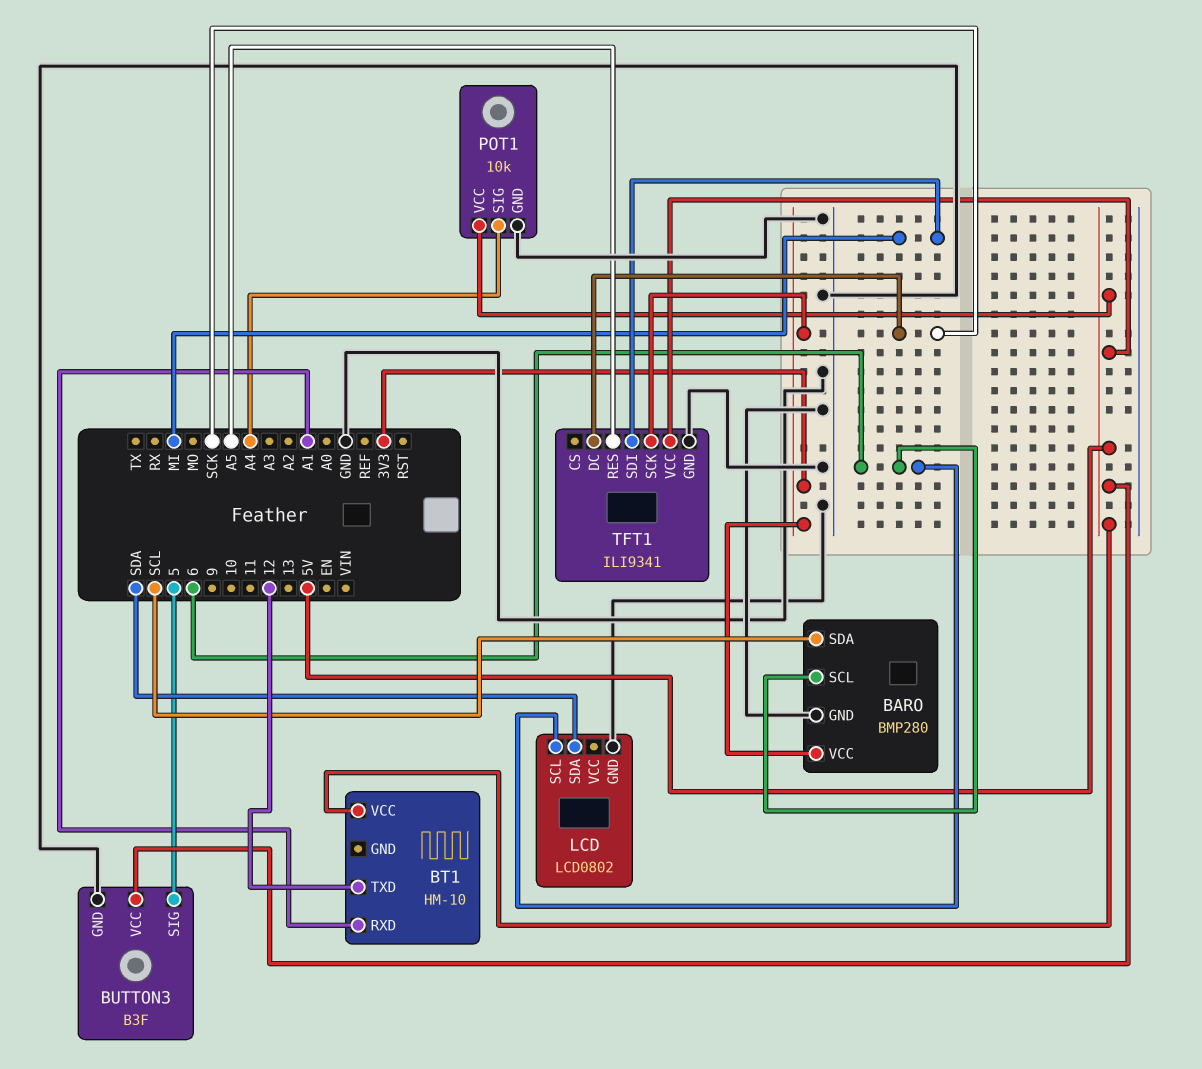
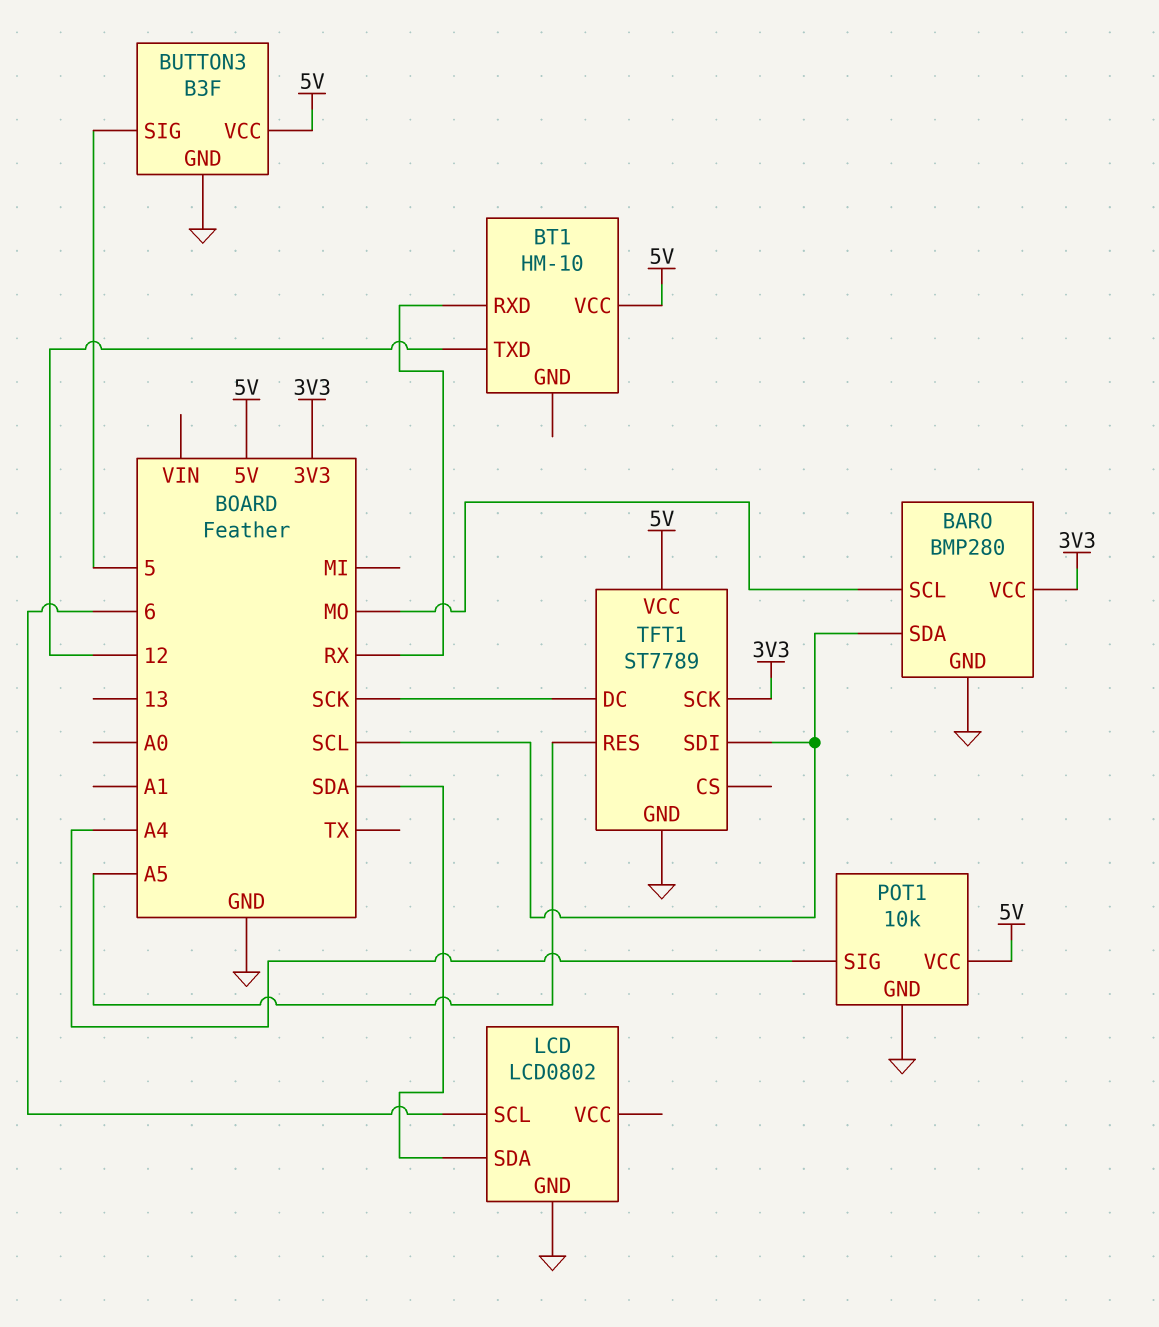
BARO pin SCL: 6 -> MO
BT1 pin RXD: A1 -> RX
TFT1: ILI9341 -> ST7789
TFT1 pin SDI: MI -> SCL

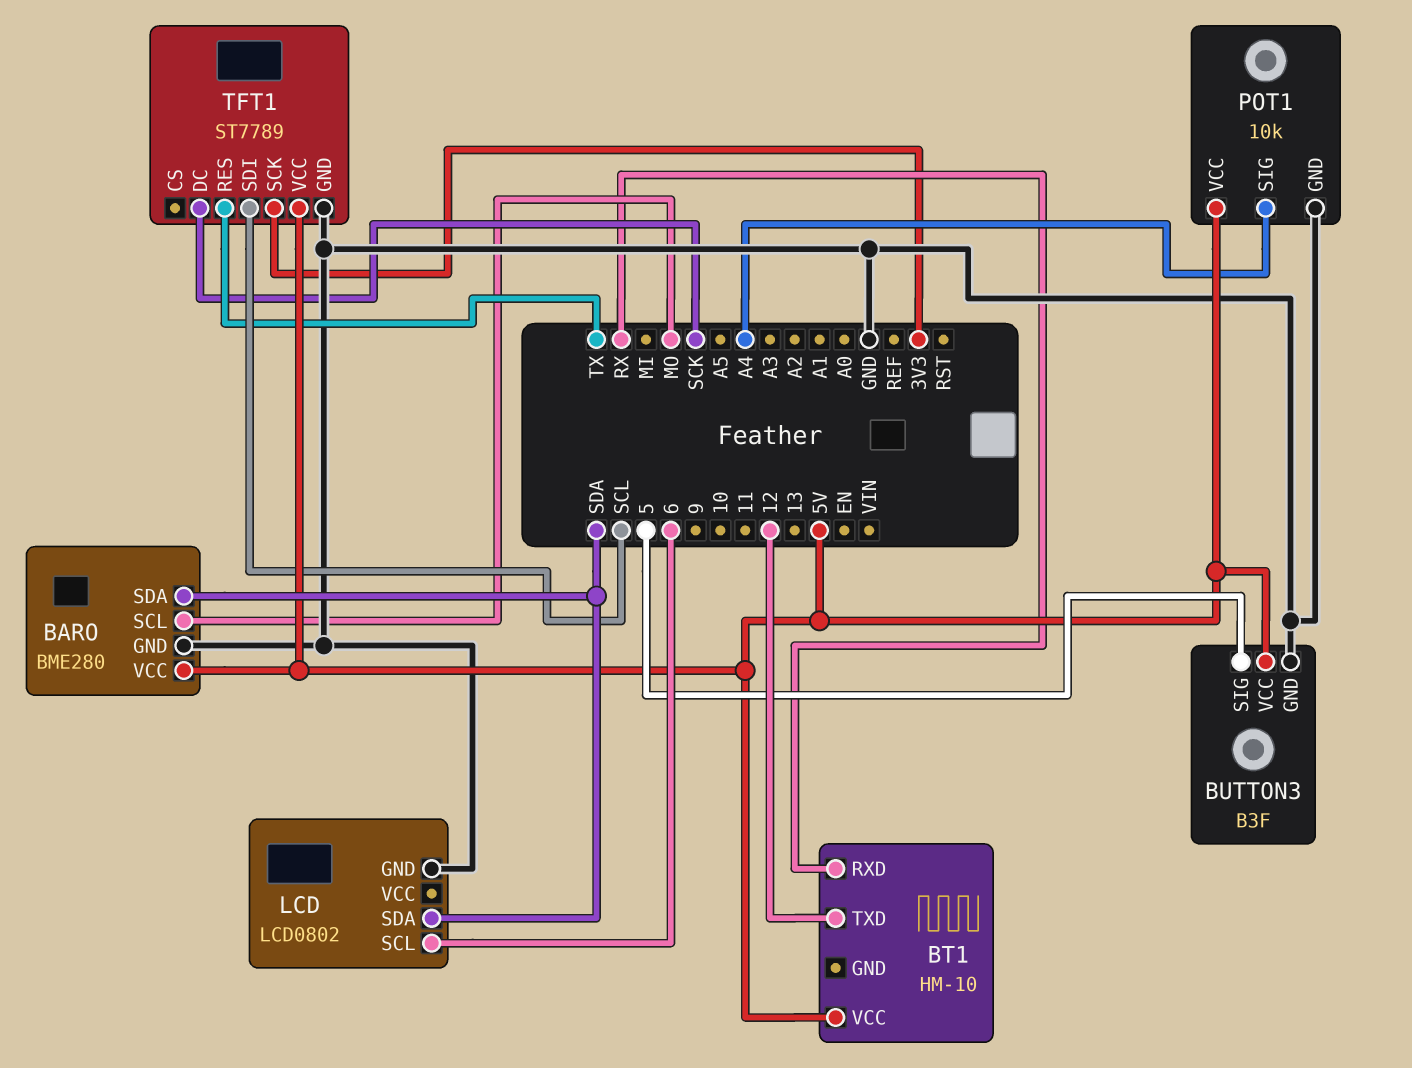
BARO: BMP280 -> BME280
BARO pin SDA: SCL -> SDA
BARO pin VCC: 3V3 -> 5V
TFT1 pin RES: A5 -> TX

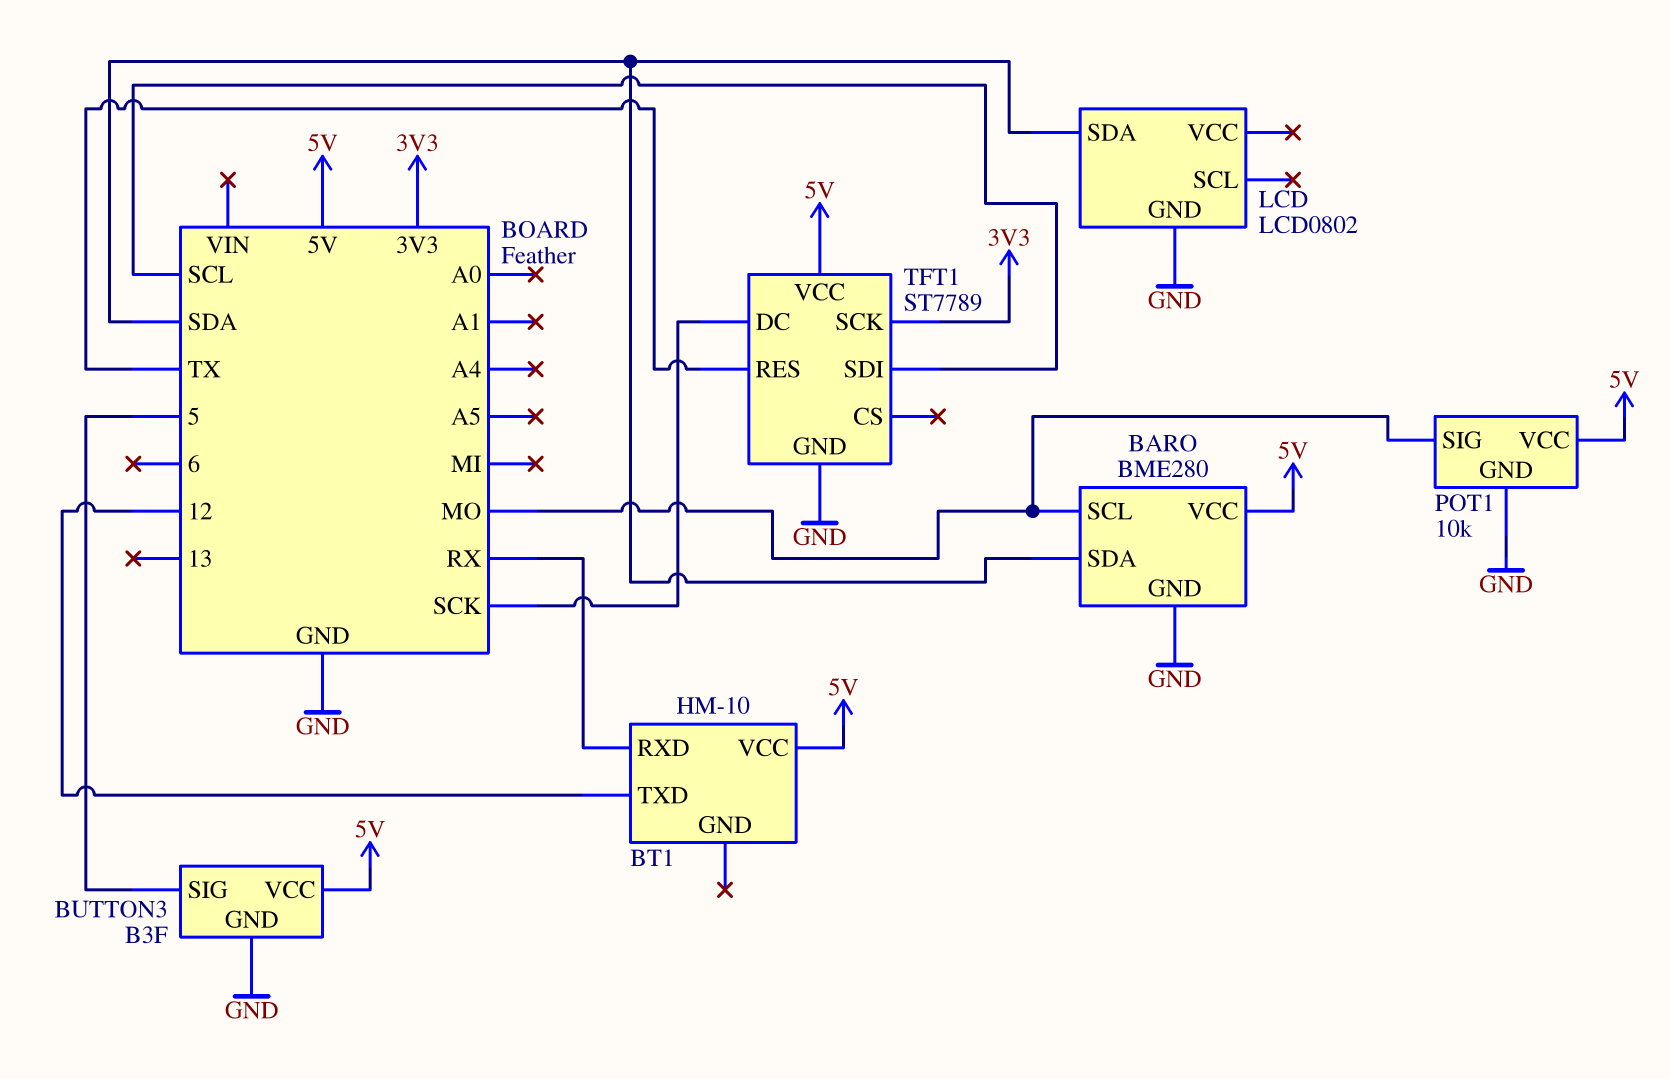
LCD pin SCL: 6 -> none
POT1 pin SIG: A4 -> MO

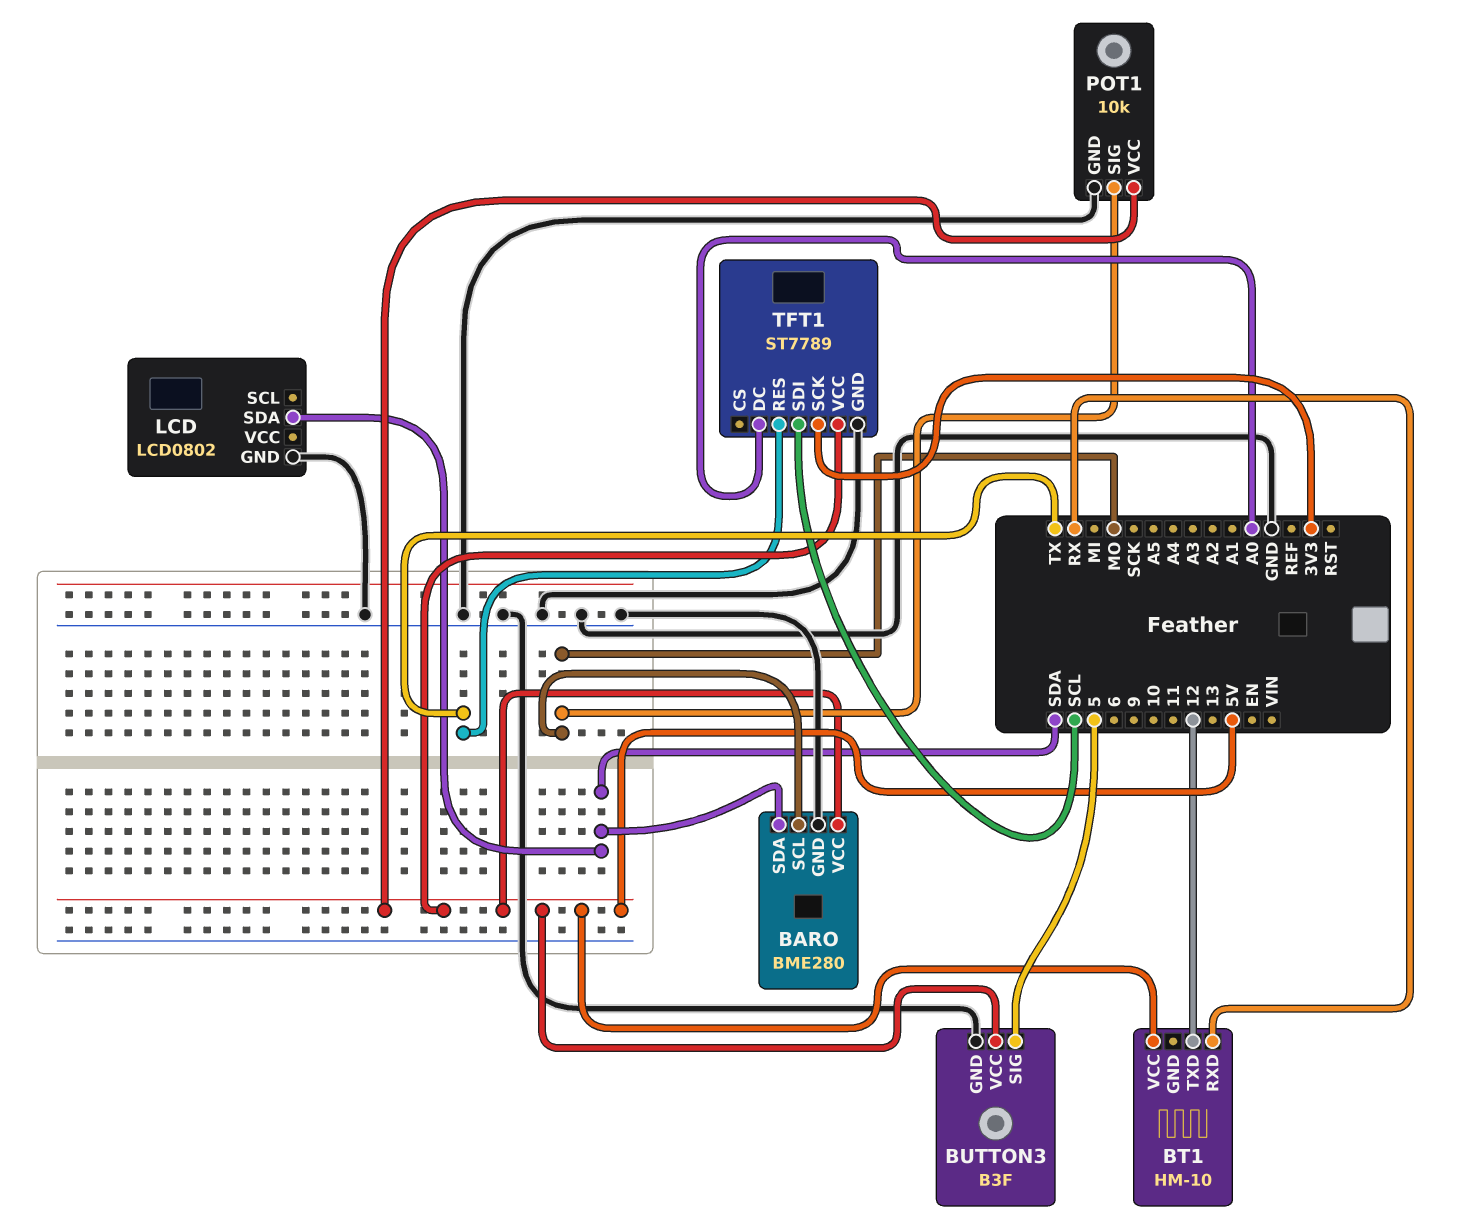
TFT1 pin DC: SCK -> A0

